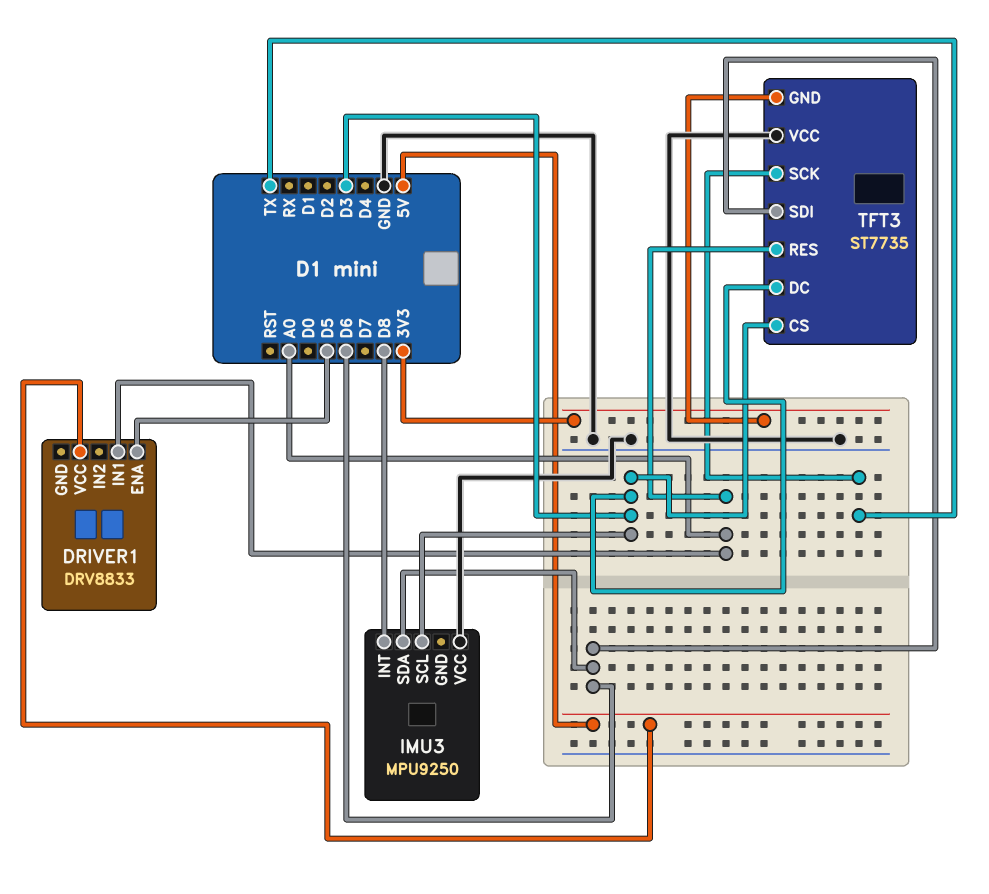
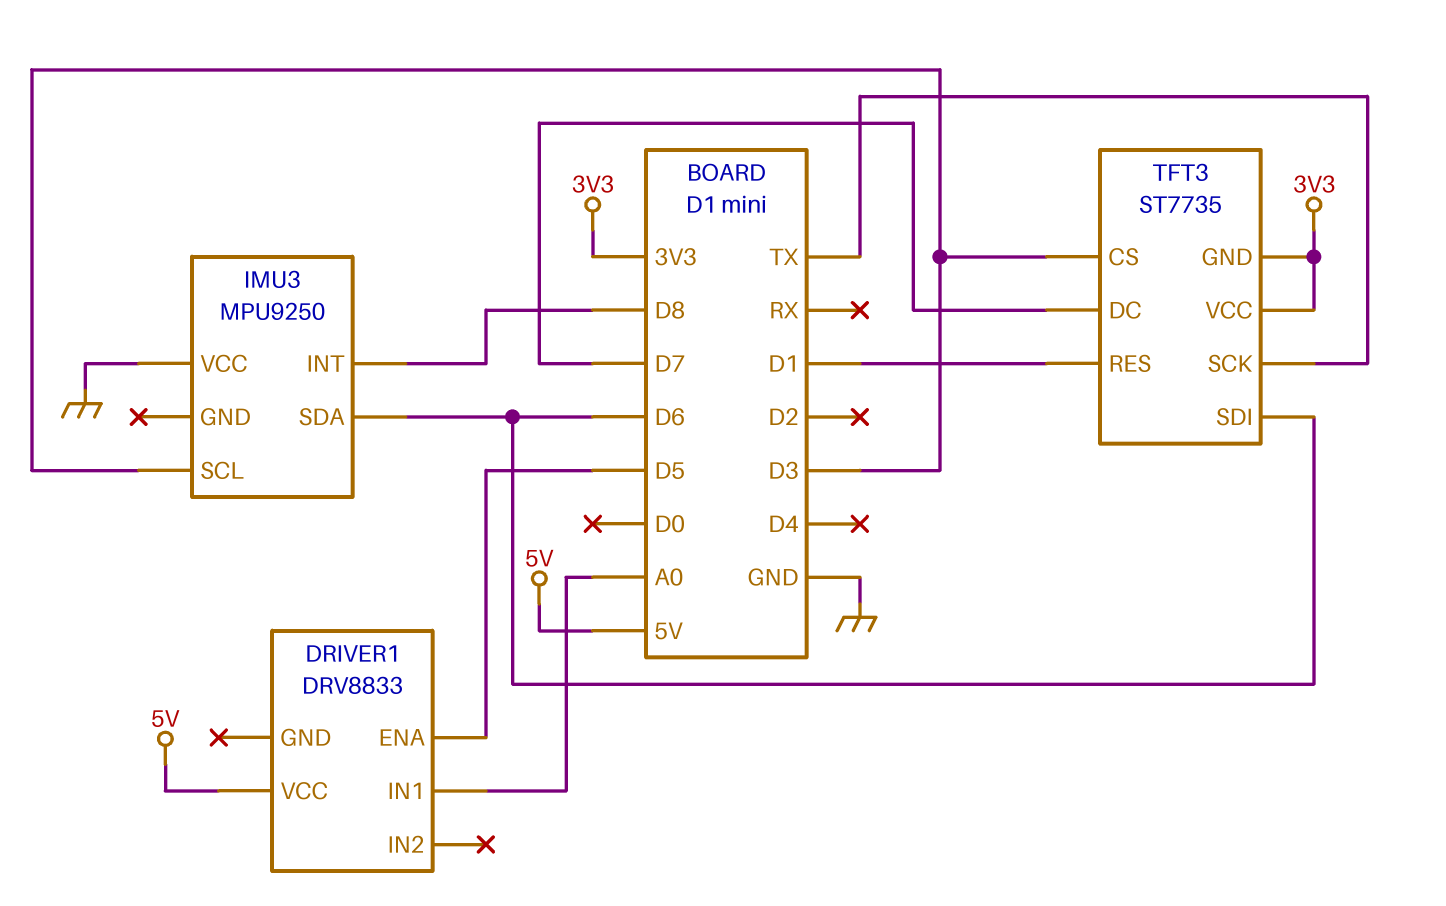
TFT3 pin DC: D3 -> D7
TFT3 pin RES: A0 -> D1
TFT3 pin VCC: GND -> 3V3

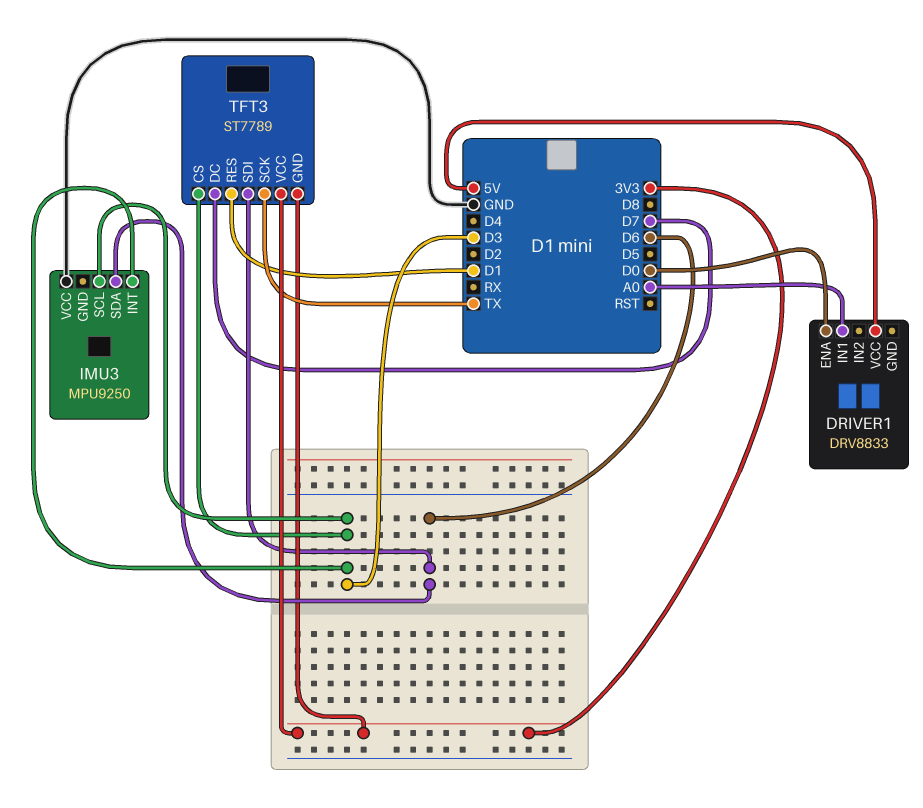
DRIVER1 pin ENA: D5 -> D0
IMU3 pin INT: D8 -> D3
TFT3: ST7735 -> ST7789

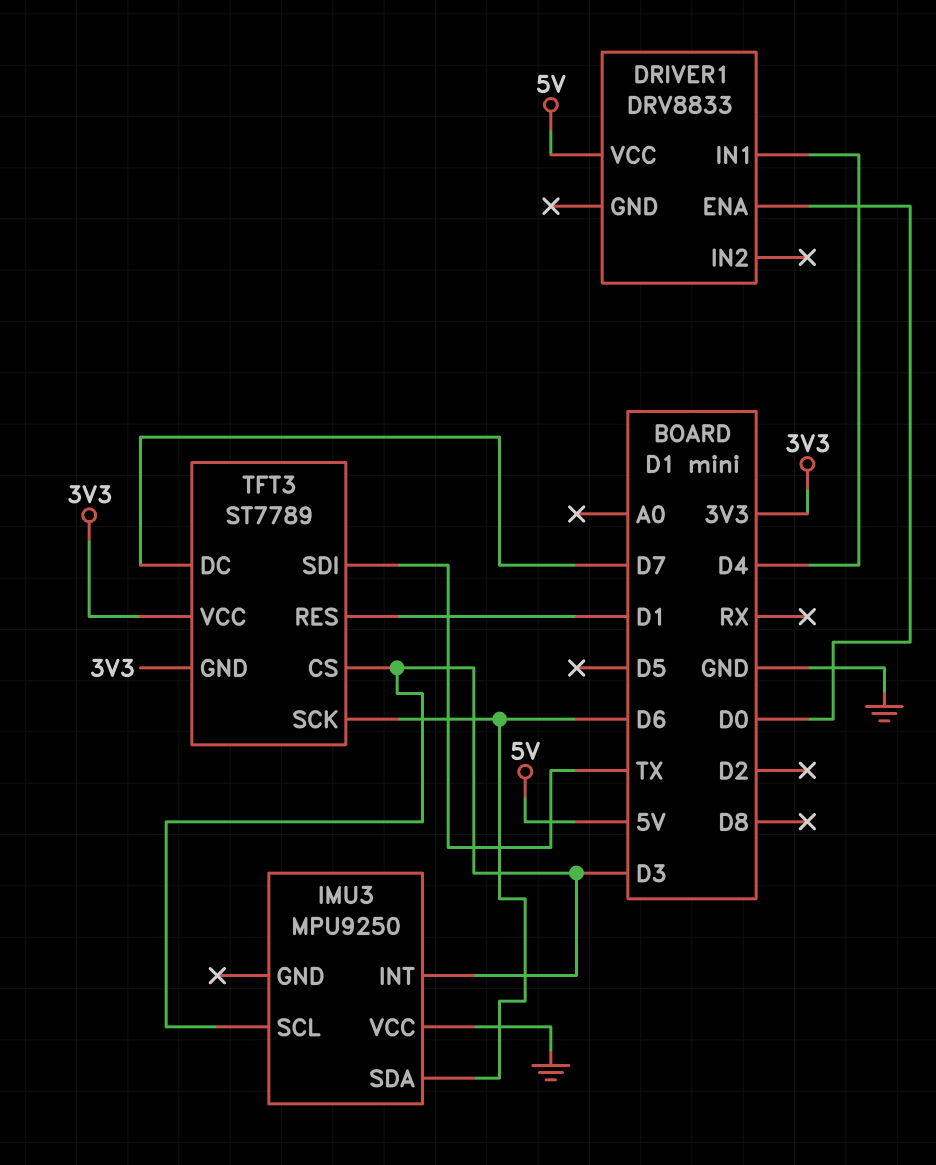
DRIVER1 pin IN1: A0 -> D4
TFT3 pin SCK: TX -> D6
TFT3 pin SDI: D6 -> TX

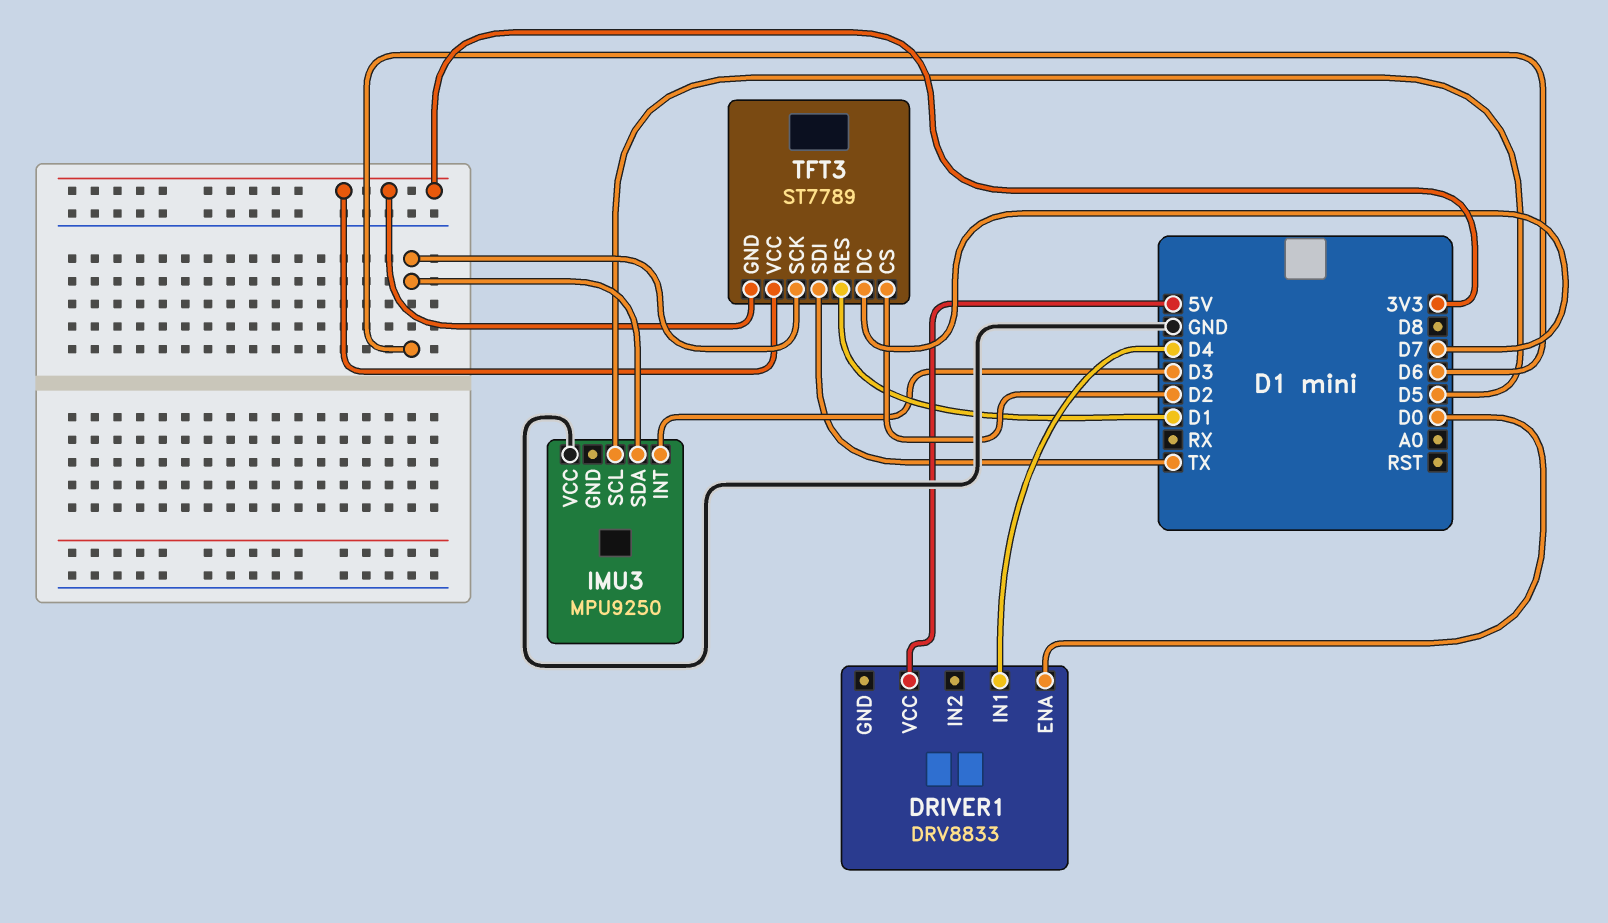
IMU3 pin SCL: D3 -> D5
TFT3 pin CS: D3 -> D2

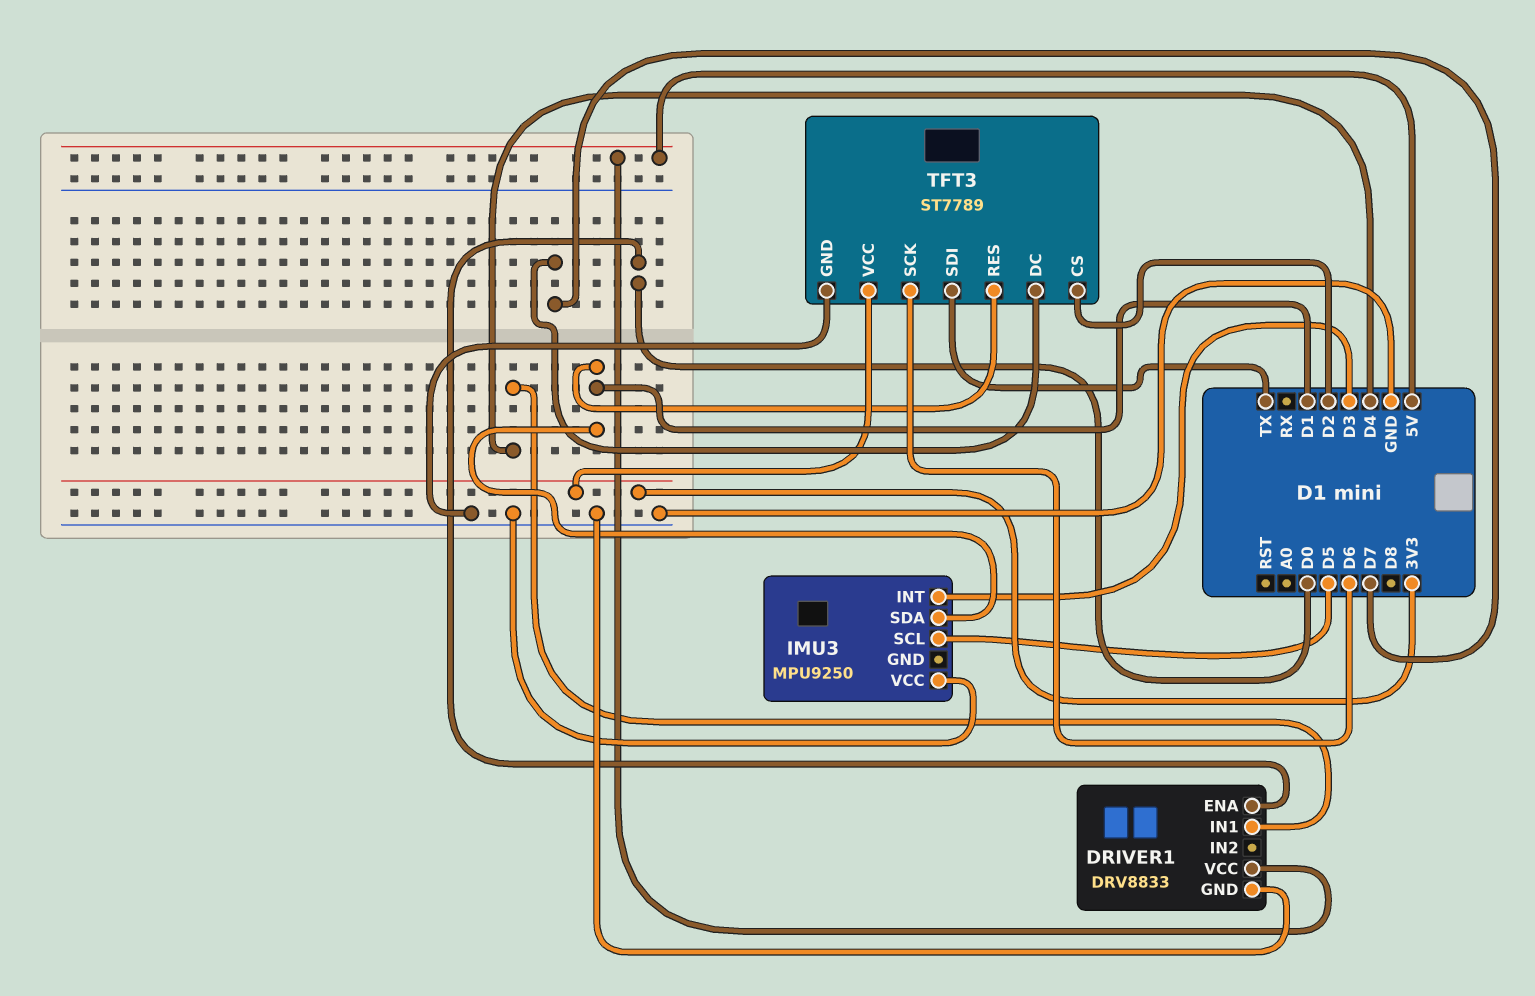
DRIVER1 pin GND: none -> GND
IMU3 pin SDA: D6 -> D1
TFT3 pin GND: 3V3 -> GND

